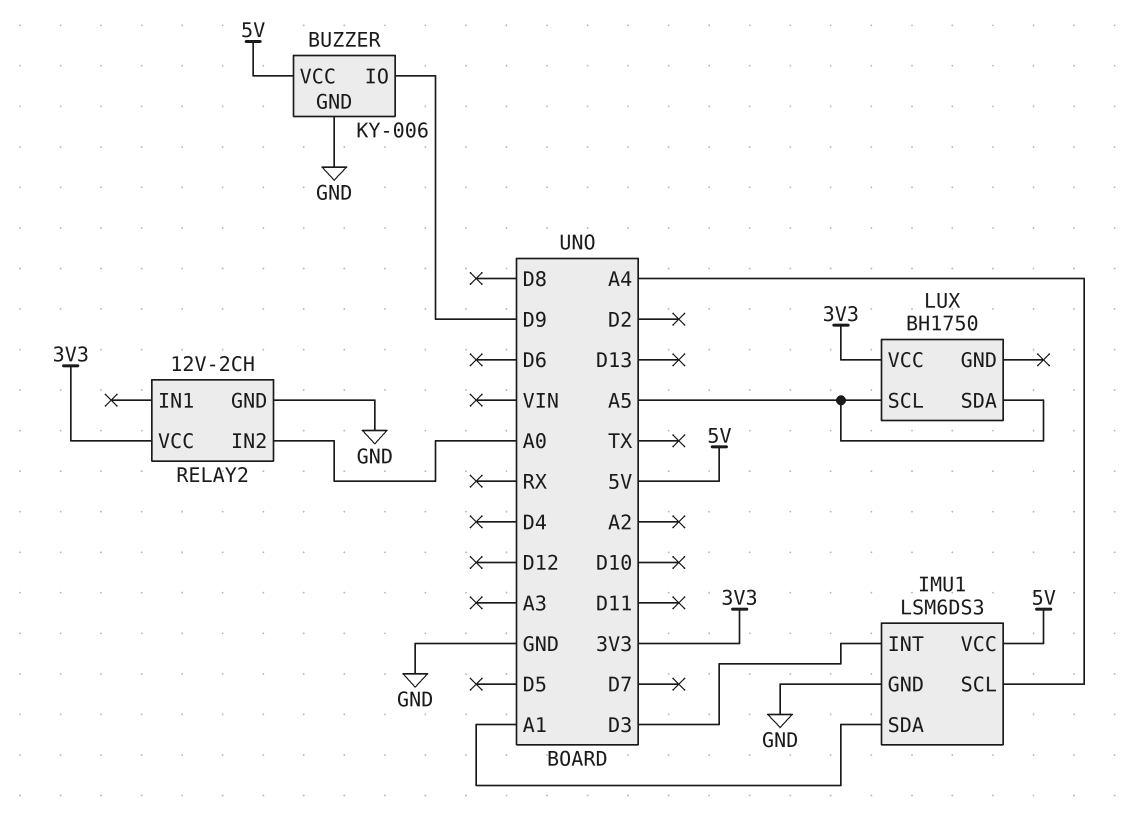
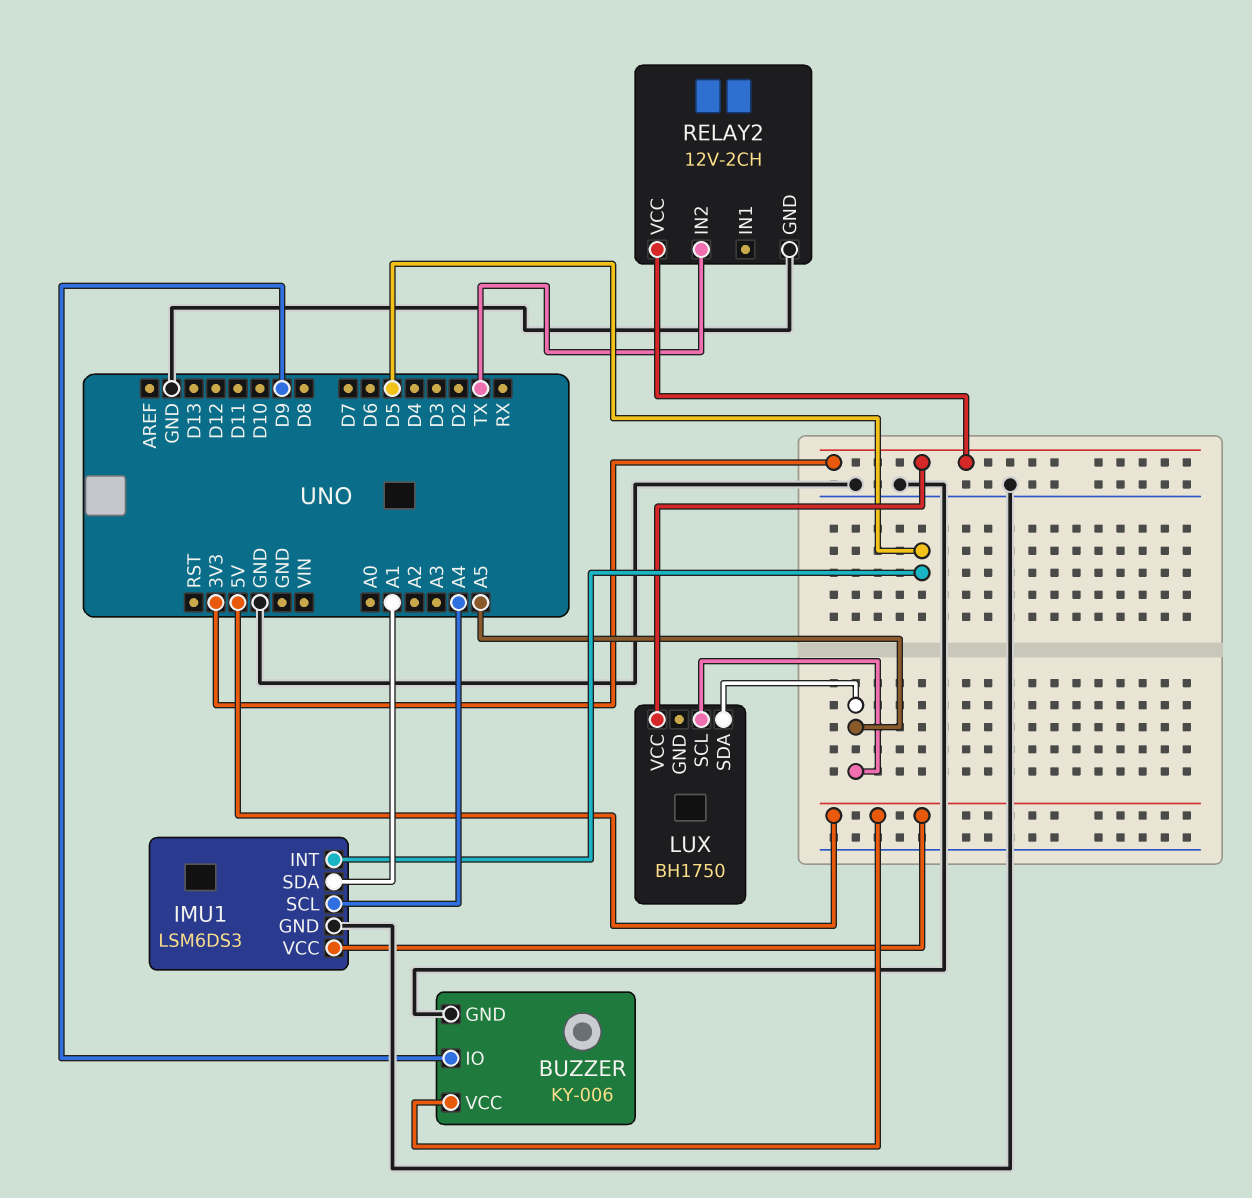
IMU1 pin INT: D3 -> D5
RELAY2 pin IN2: A0 -> TX

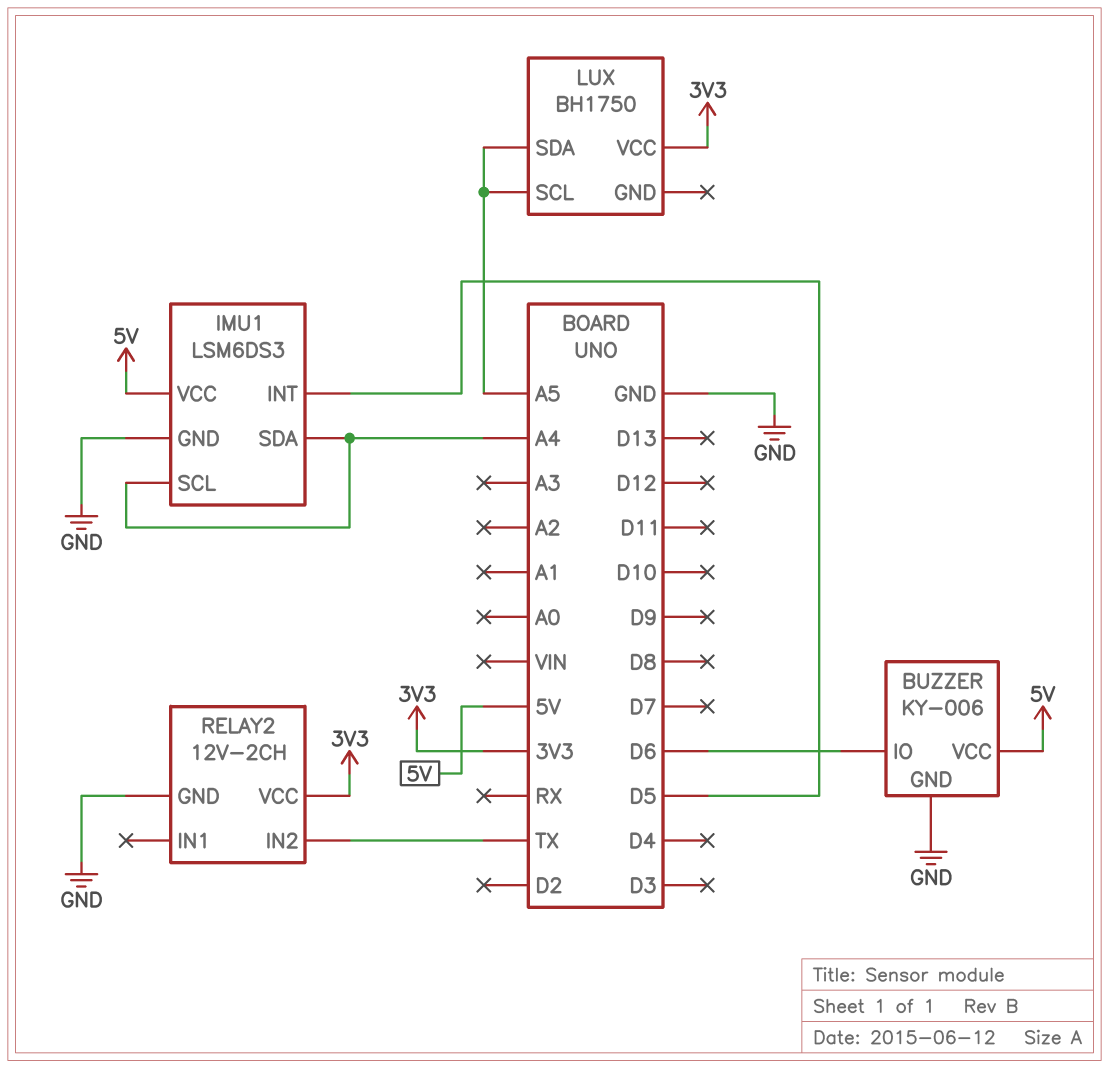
BUZZER pin IO: D9 -> D6
IMU1 pin SDA: A1 -> A4

